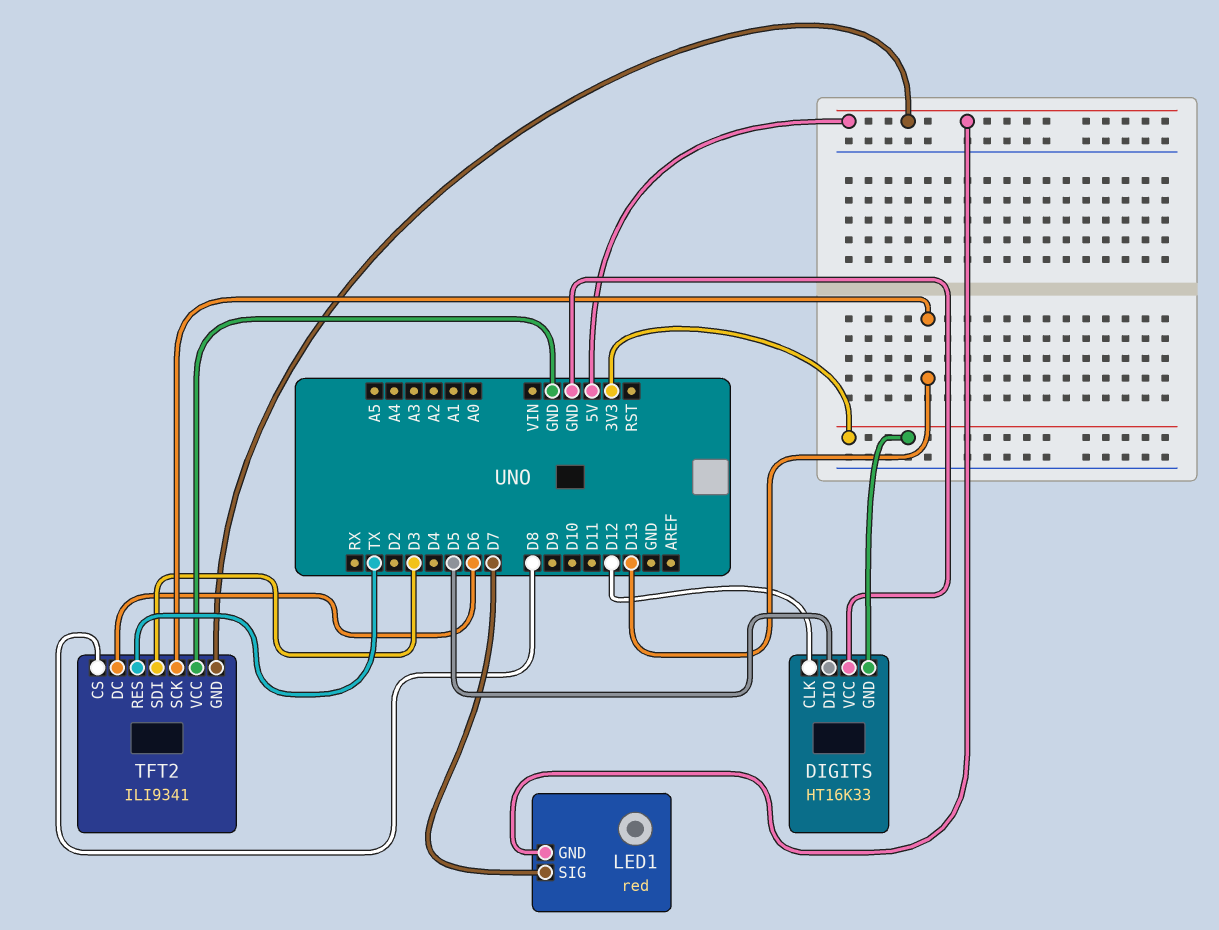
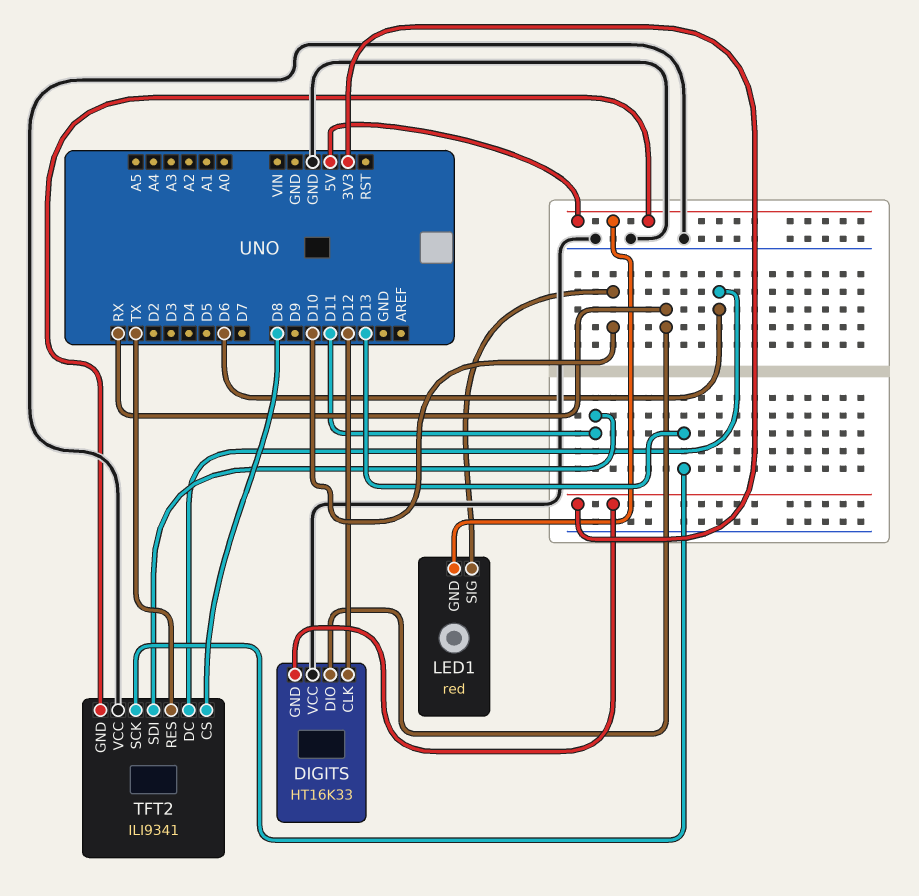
DIGITS pin DIO: D5 -> RX
LED1 pin SIG: D7 -> D10
TFT2 pin SDI: D3 -> D11

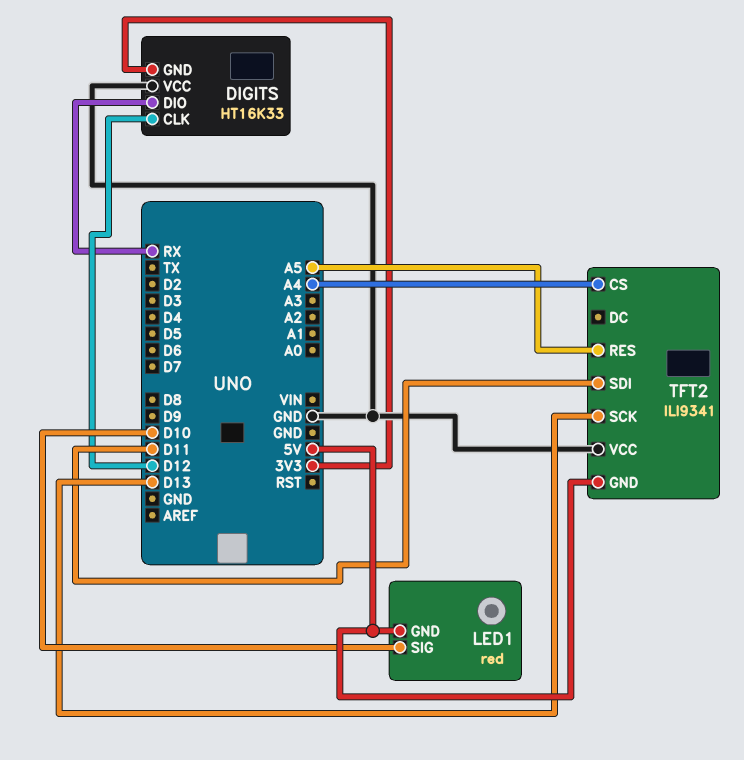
TFT2 pin CS: D8 -> A4
TFT2 pin DC: D6 -> none
TFT2 pin RES: TX -> A5

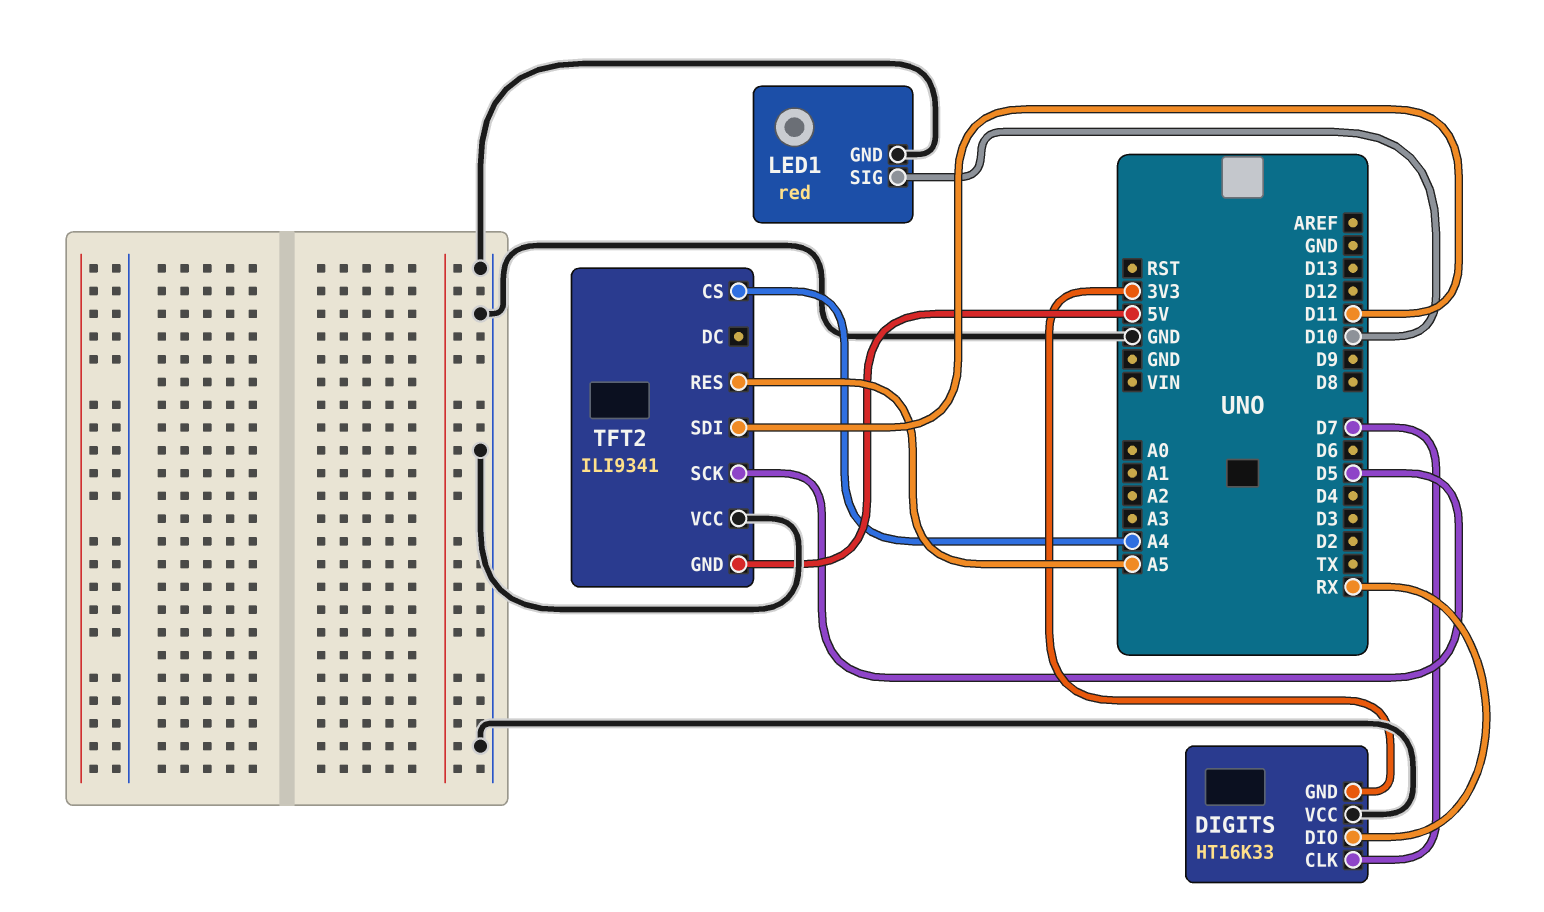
DIGITS pin CLK: D12 -> D7
LED1 pin GND: 5V -> GND
TFT2 pin SCK: D13 -> D5

